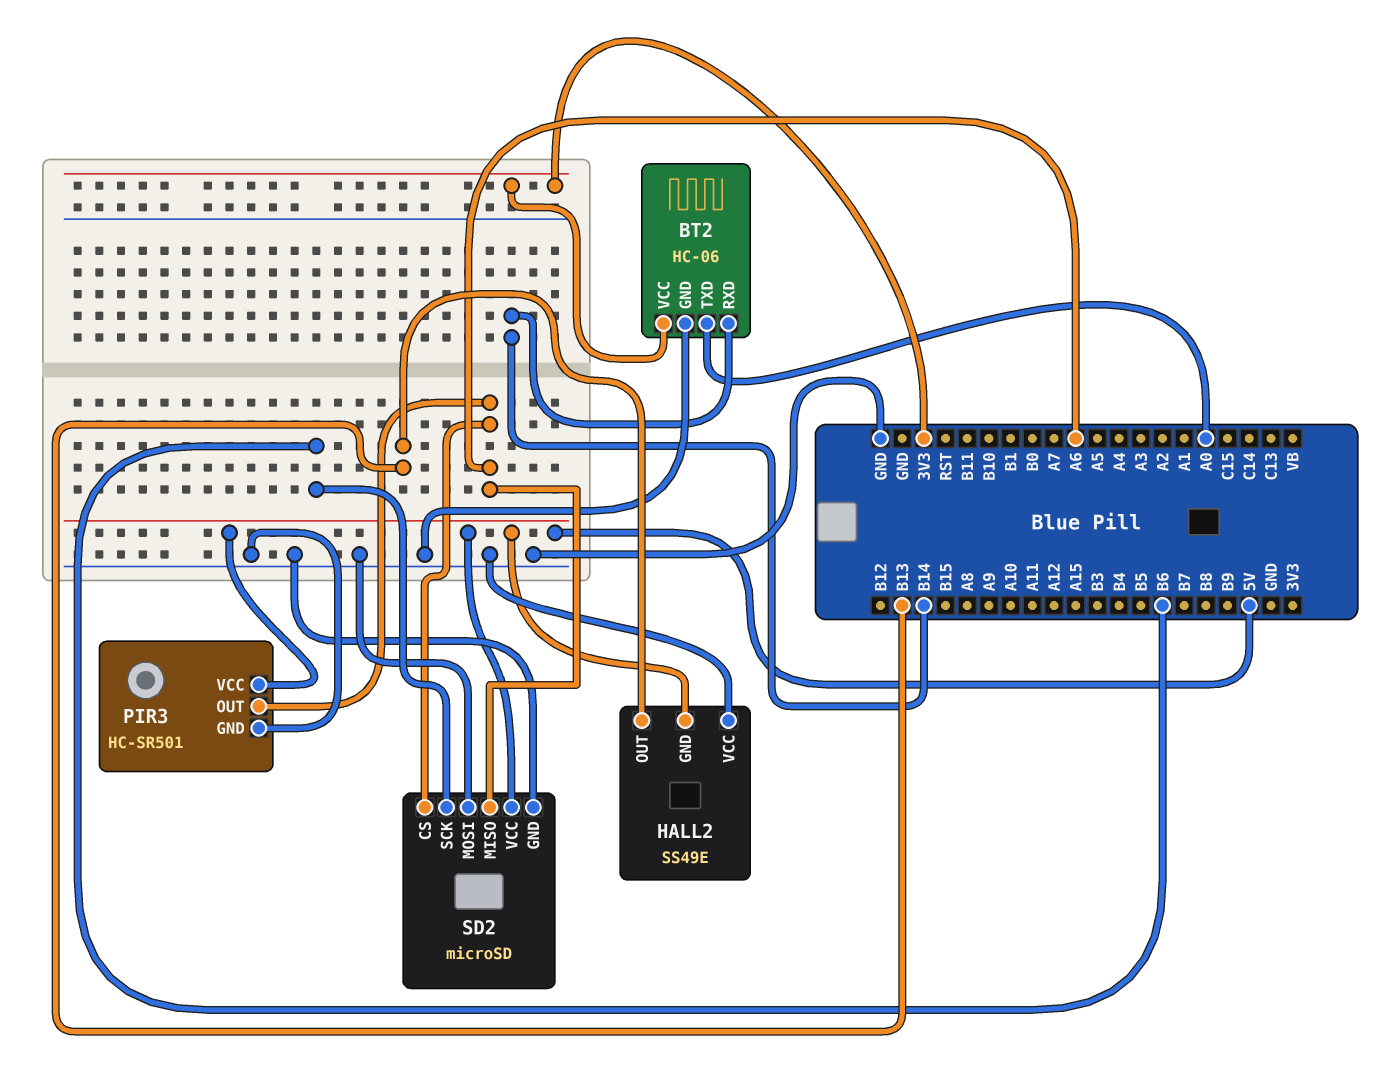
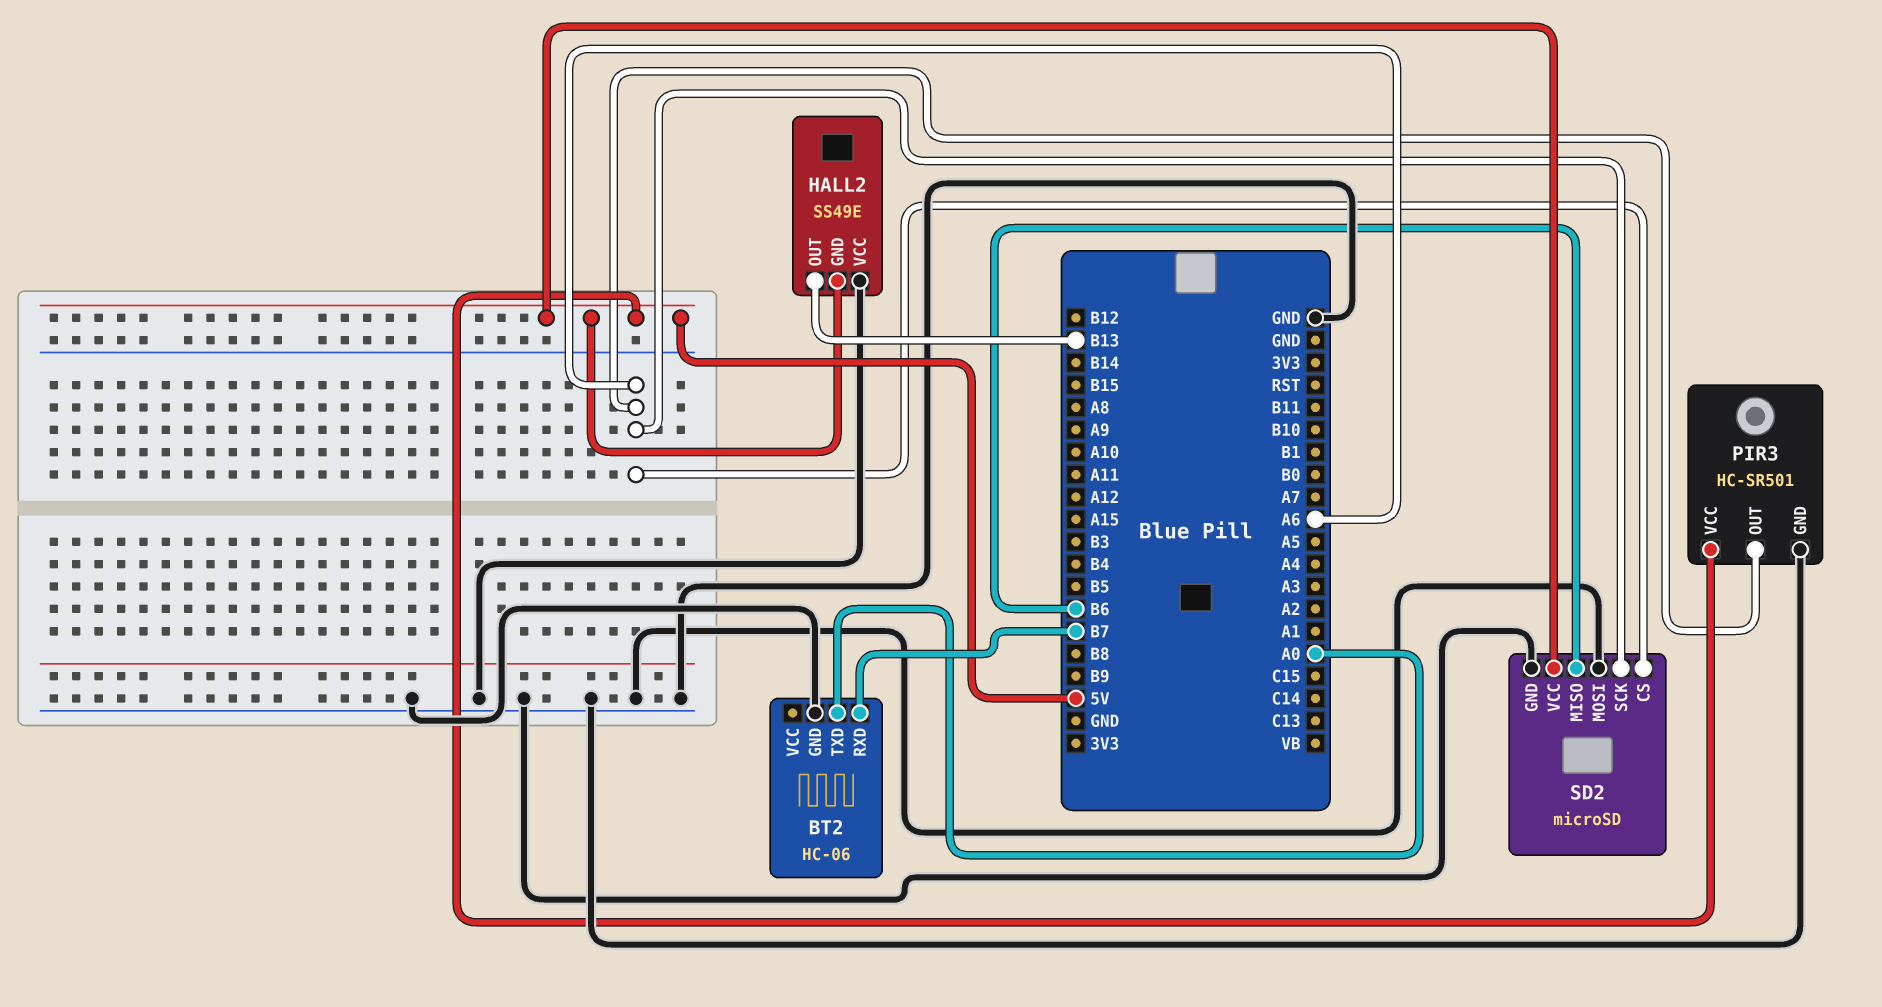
BT2 pin RXD: B14 -> B7
BT2 pin VCC: 3V3 -> none
SD2 pin MISO: A6 -> B6
SD2 pin SCK: B6 -> A6

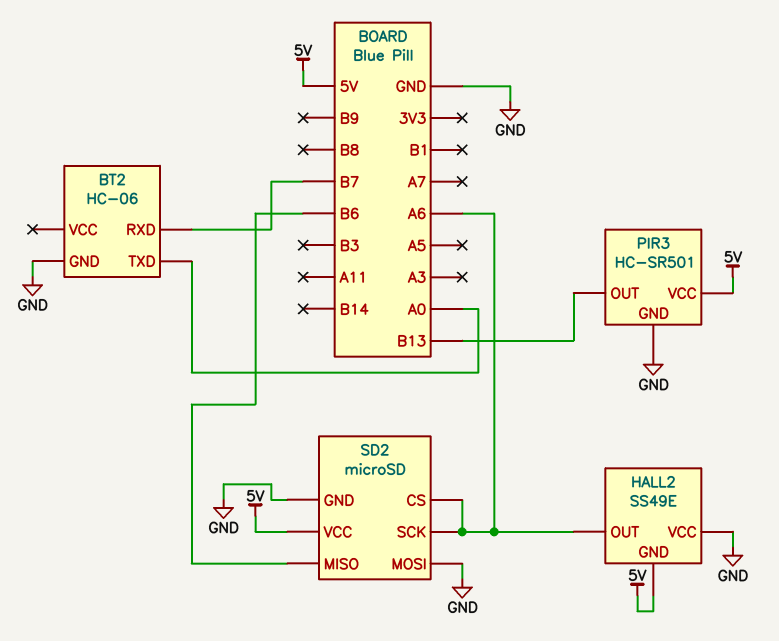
HALL2 pin OUT: B13 -> A6
PIR3 pin OUT: A6 -> B13

